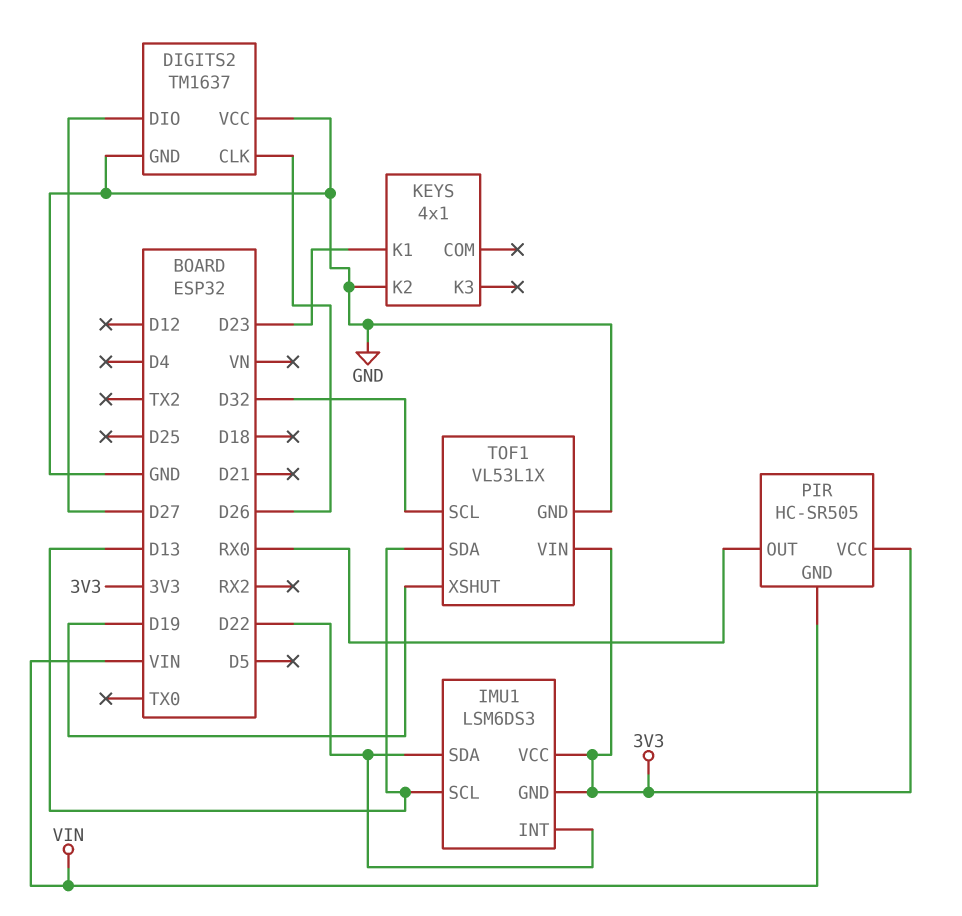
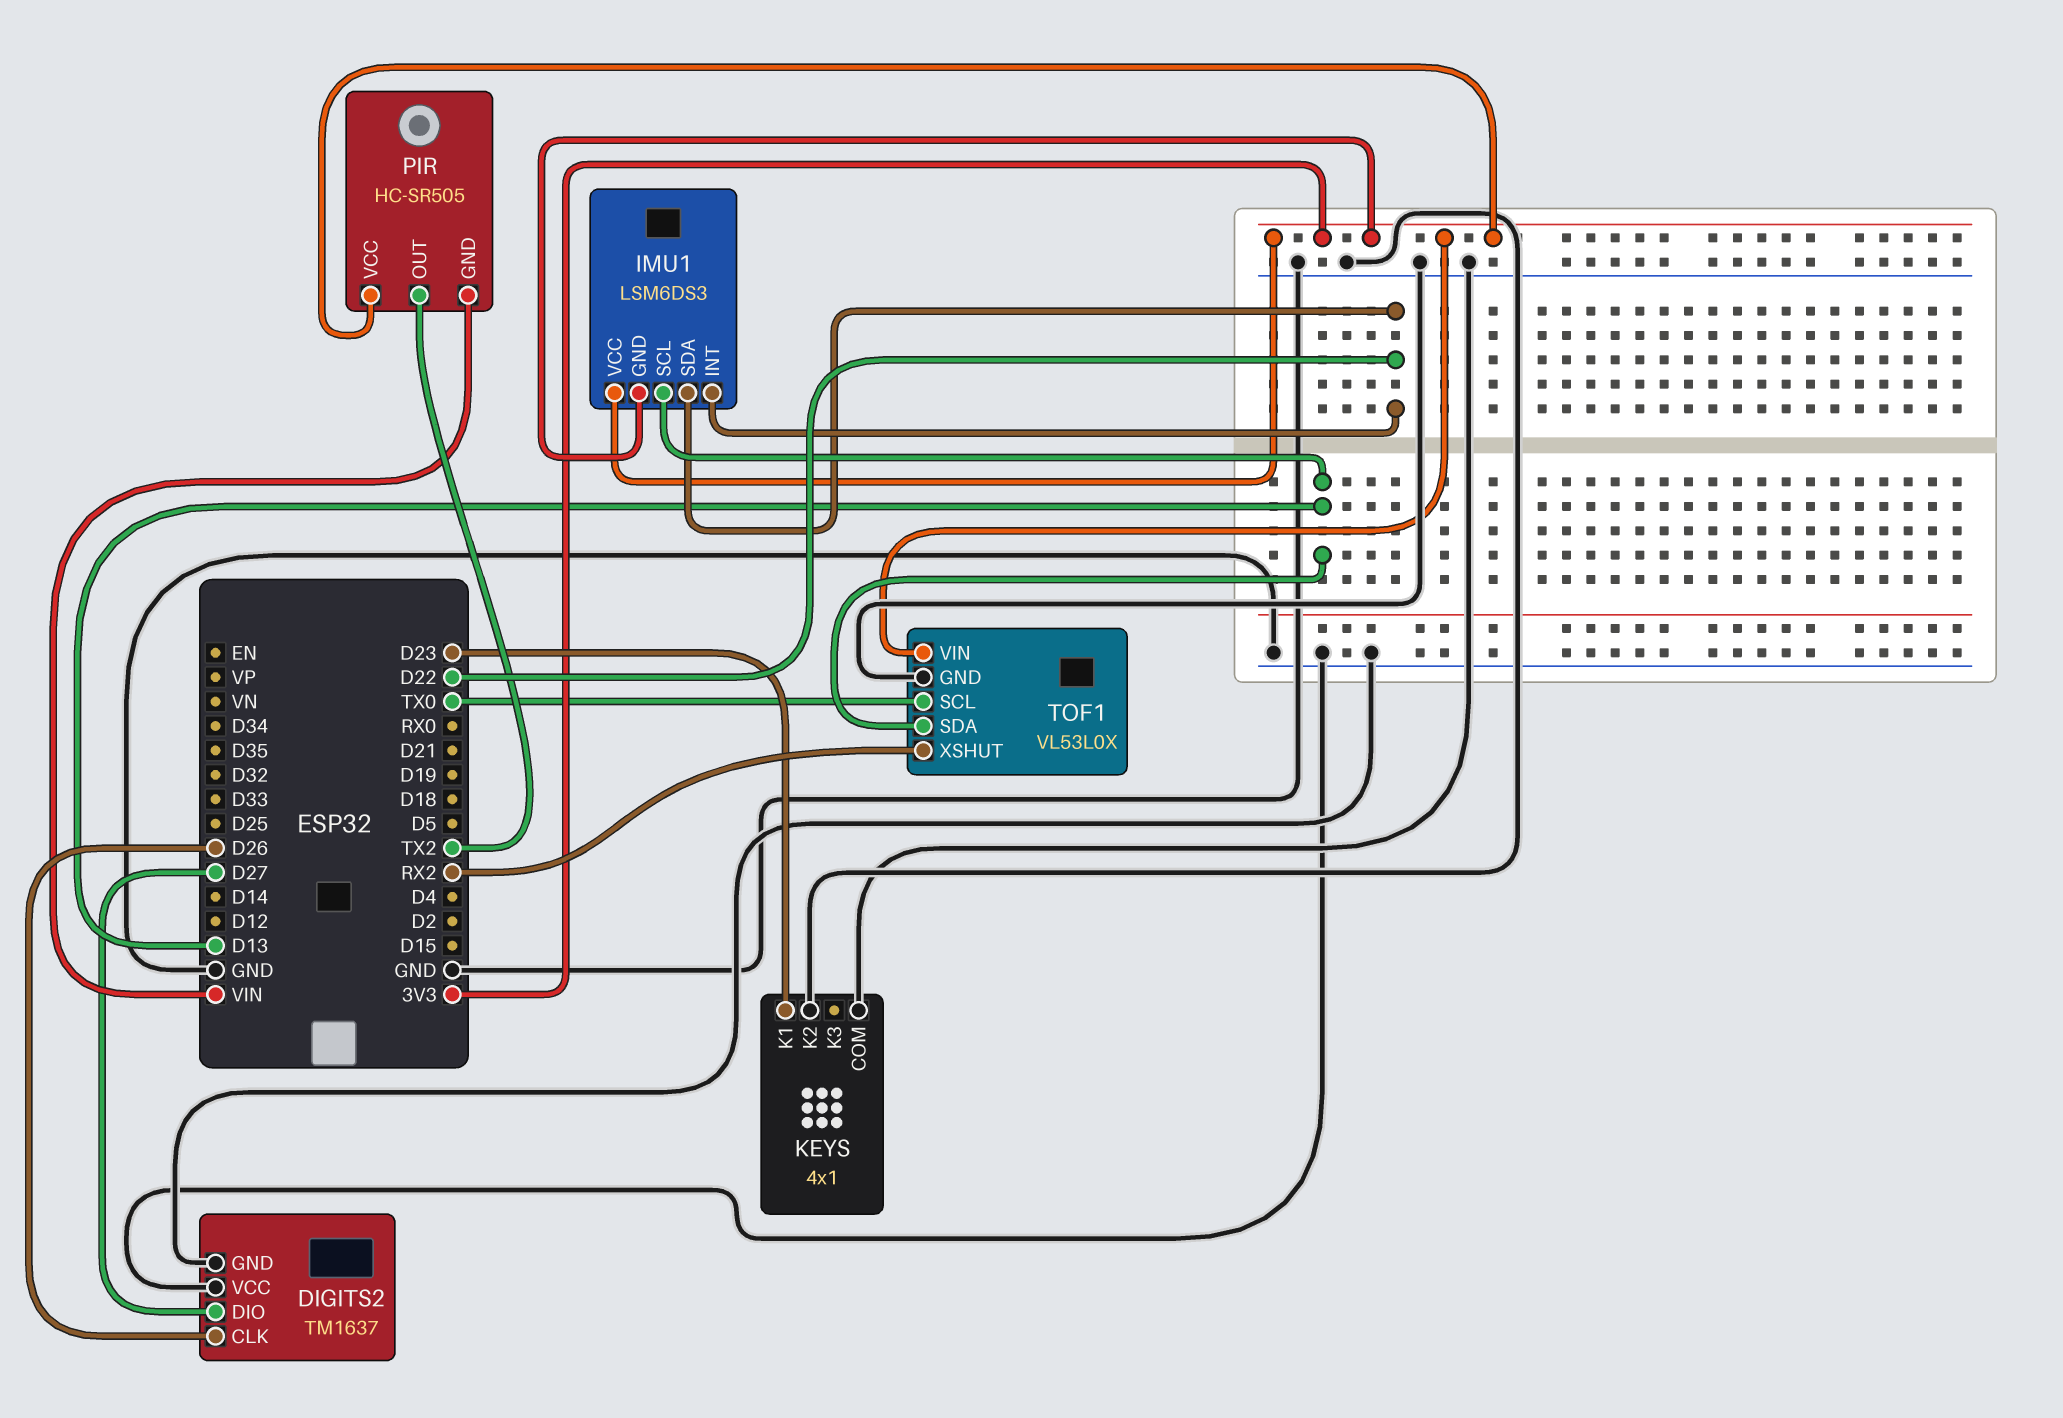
KEYS pin COM: none -> GND
PIR pin OUT: RX0 -> TX2
TOF1: VL53L1X -> VL53L0X
TOF1 pin SCL: D32 -> TX0
TOF1 pin XSHUT: D19 -> RX2

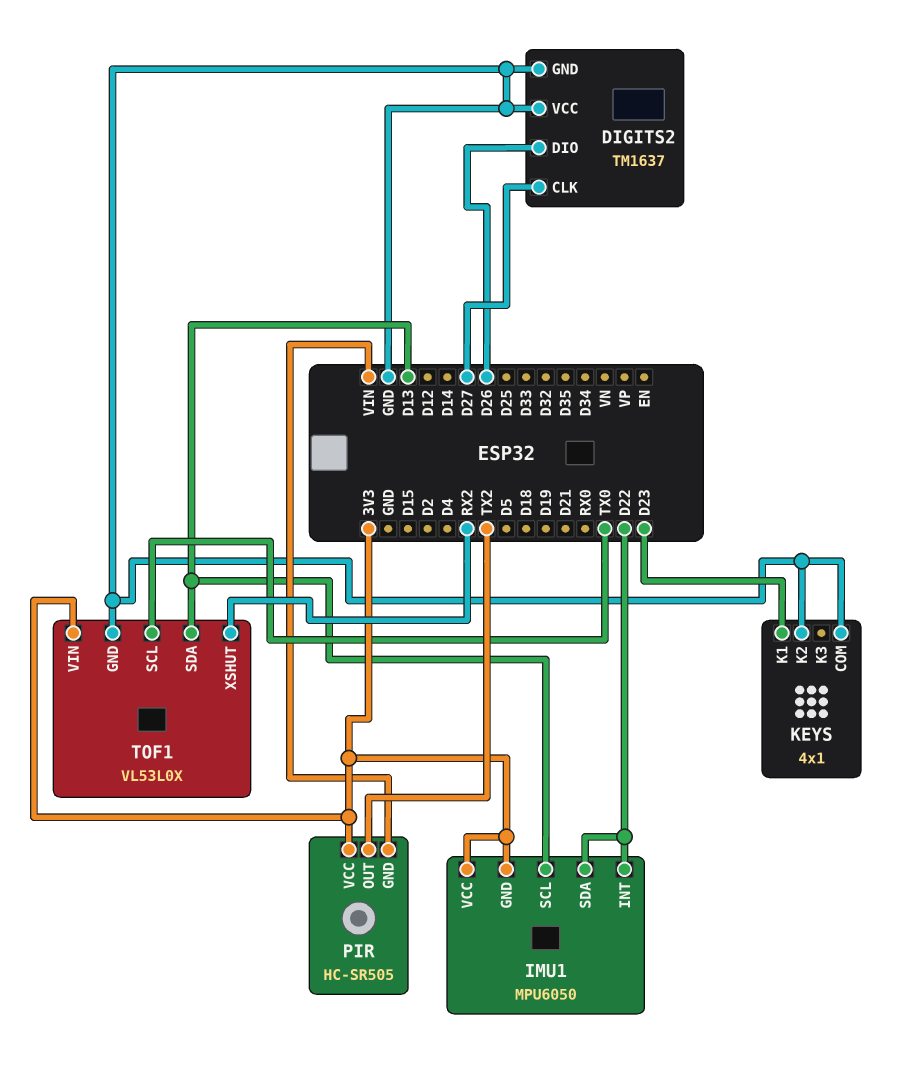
DIGITS2 pin CLK: D26 -> D27
DIGITS2 pin DIO: D27 -> D26
IMU1: LSM6DS3 -> MPU6050

